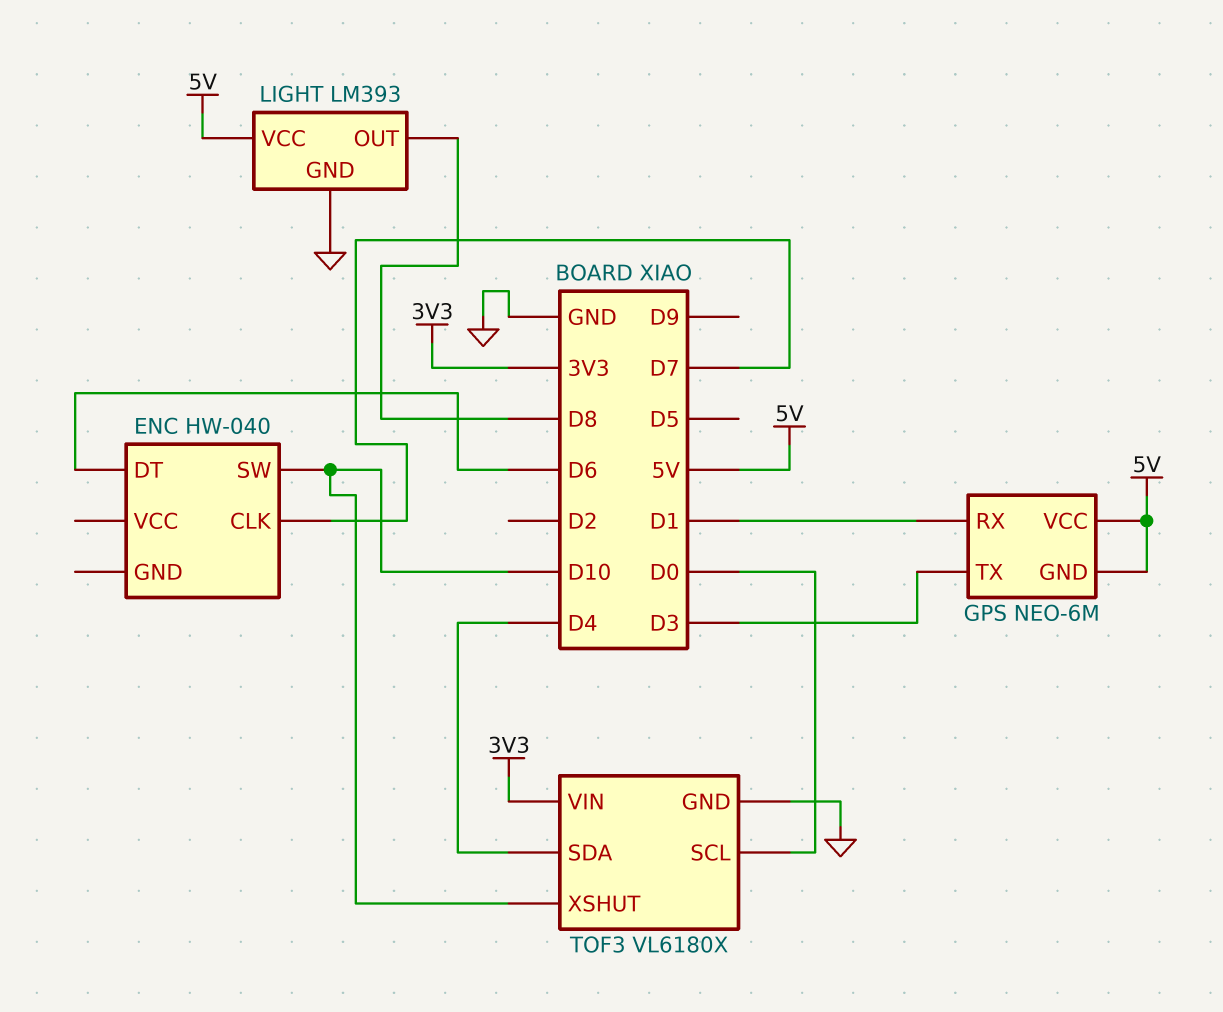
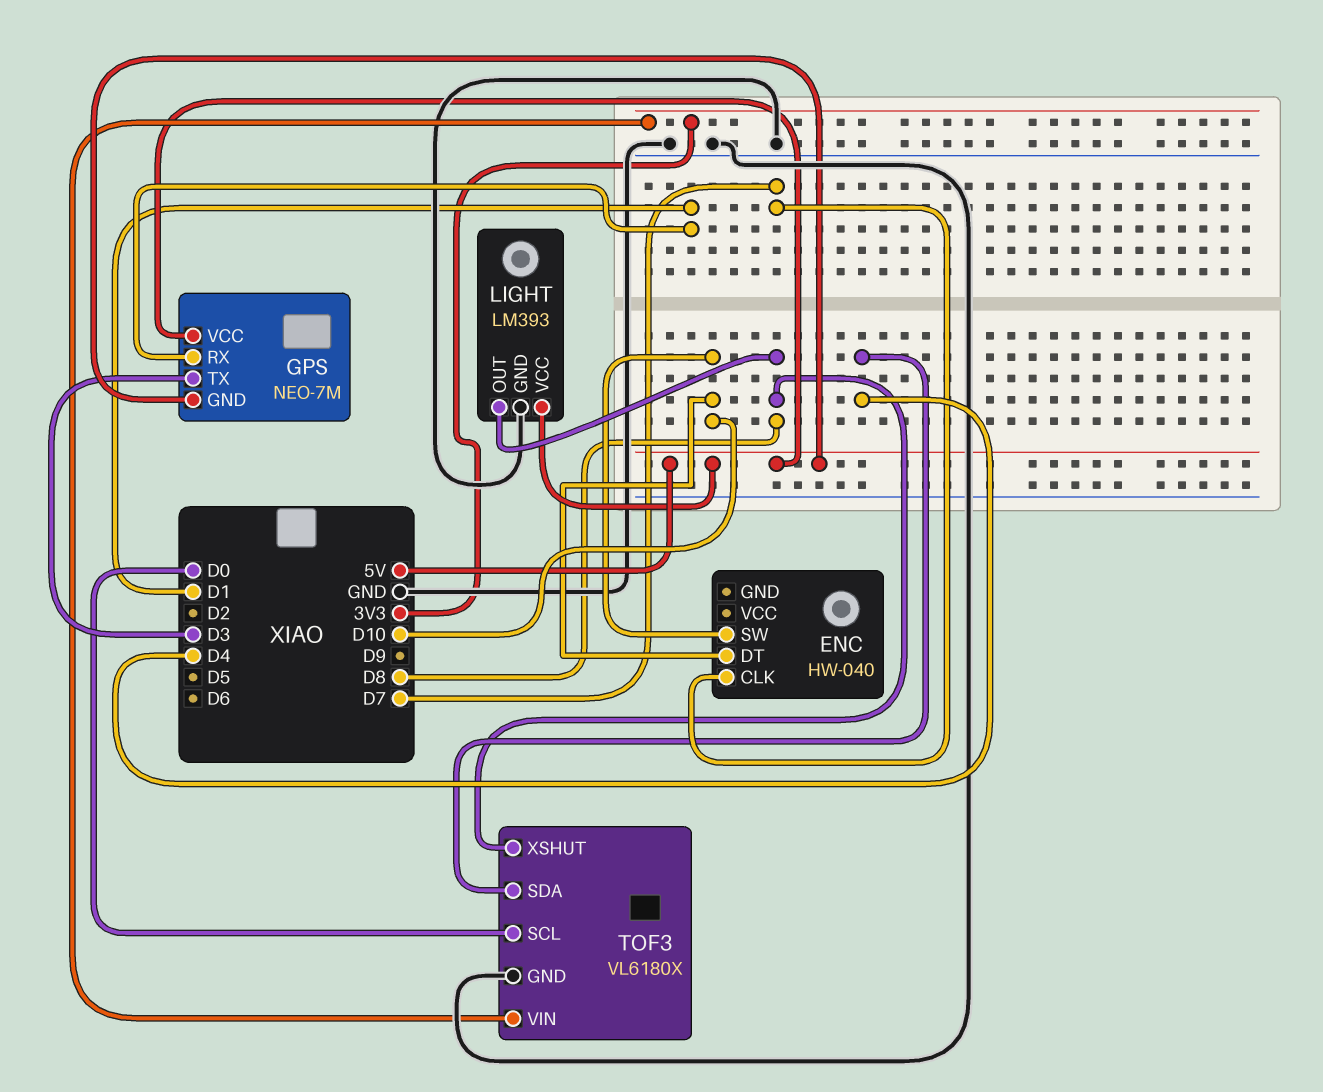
ENC pin DT: D6 -> D10
GPS: NEO-6M -> NEO-7M
TOF3 pin XSHUT: D10 -> D8

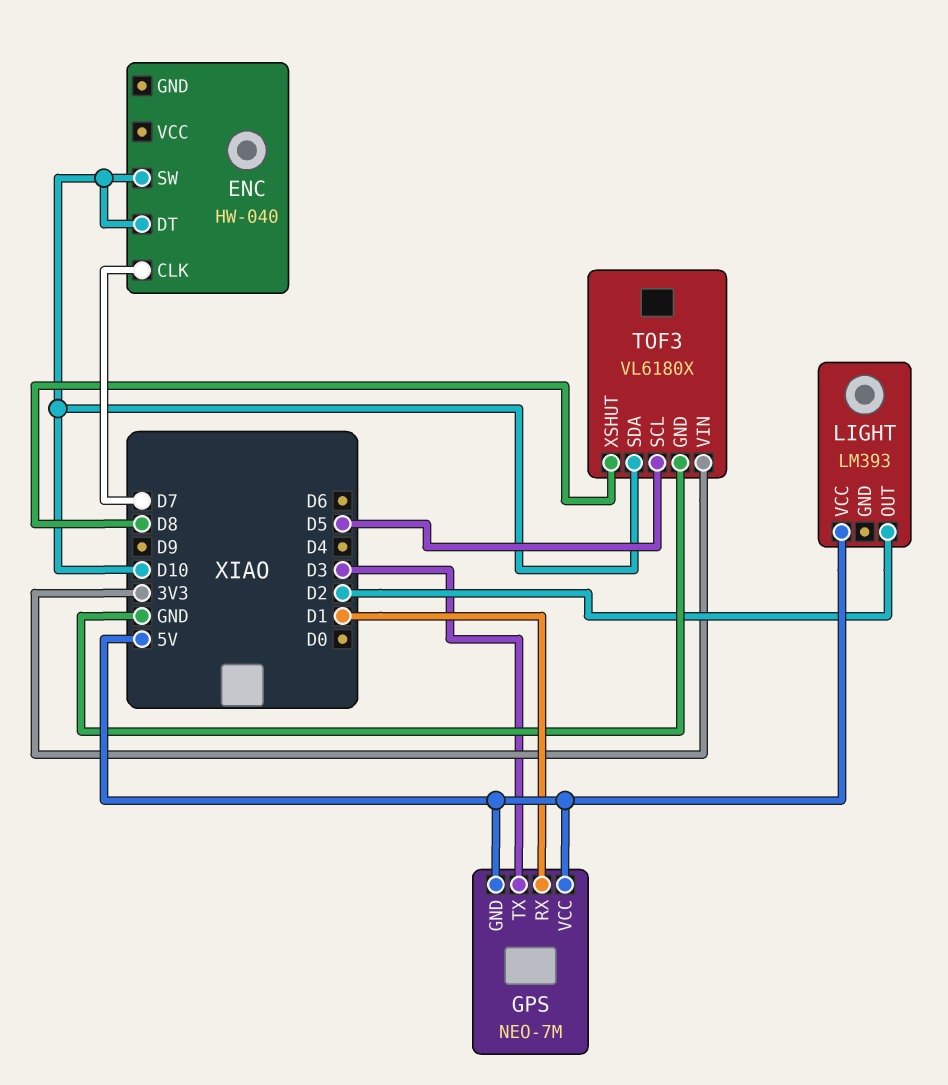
LIGHT pin GND: GND -> none
LIGHT pin OUT: D8 -> D2
TOF3 pin SCL: D0 -> D5
TOF3 pin SDA: D4 -> D10

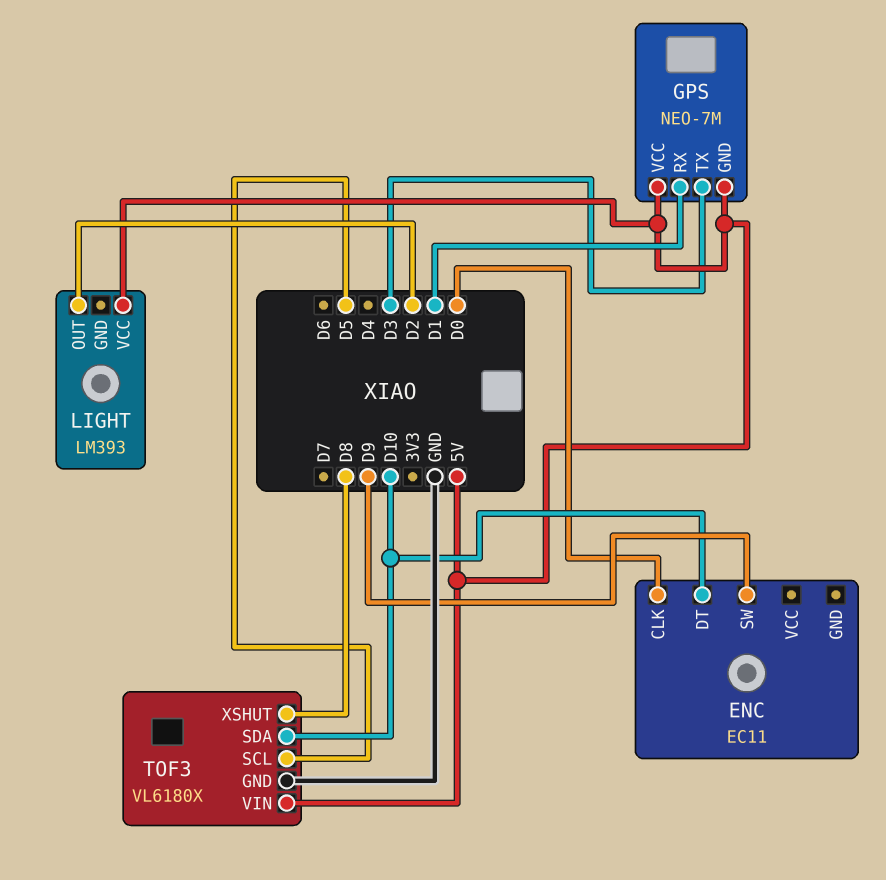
ENC: HW-040 -> EC11
ENC pin CLK: D7 -> D0
ENC pin SW: D10 -> D9
TOF3 pin VIN: 3V3 -> 5V

